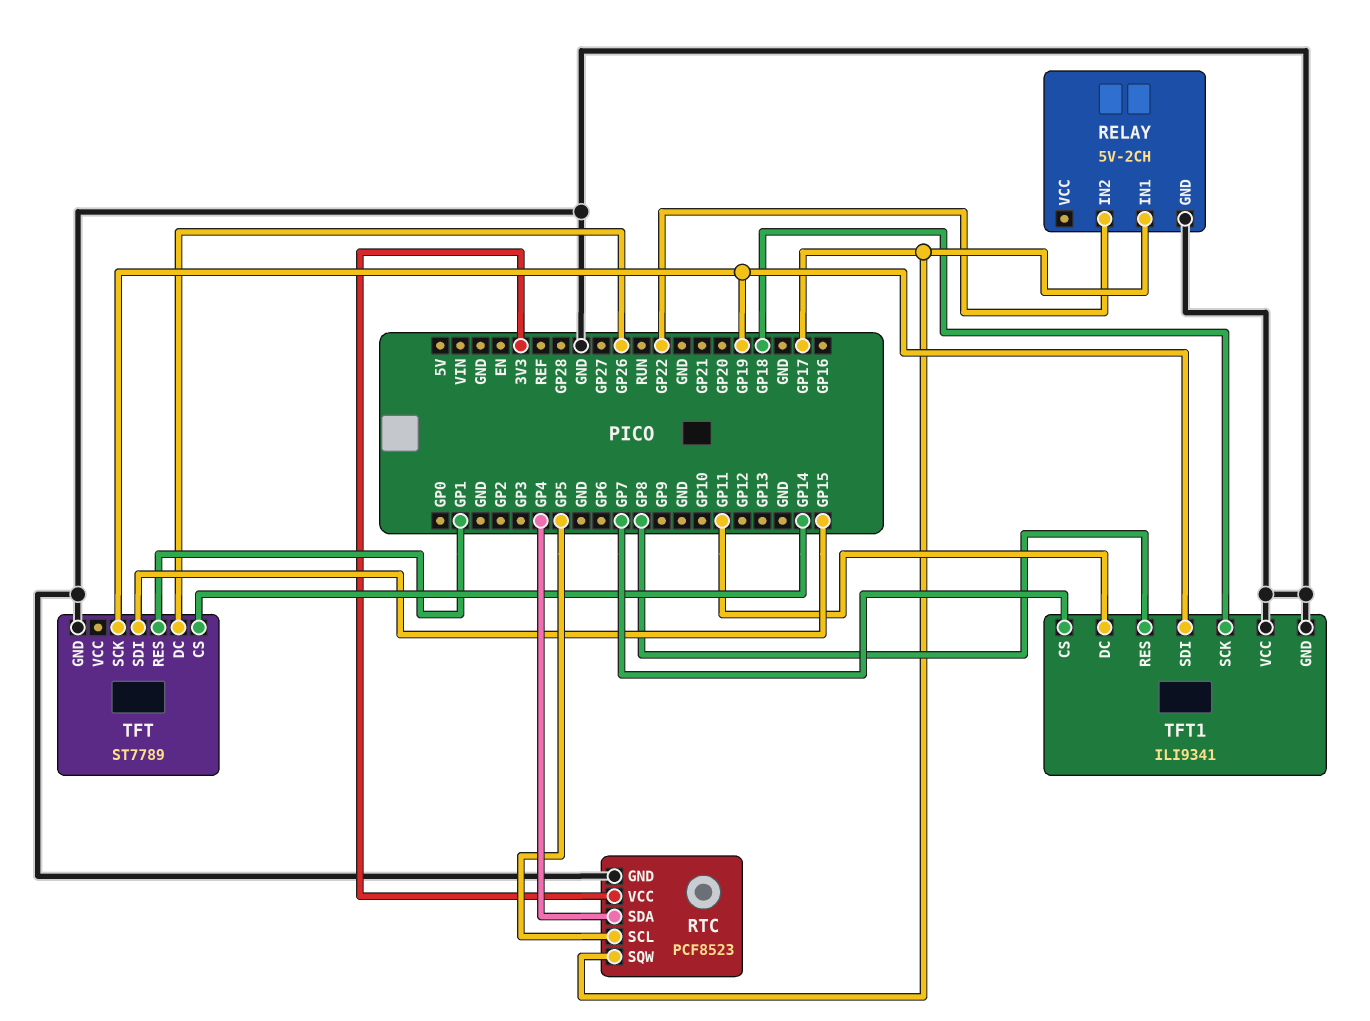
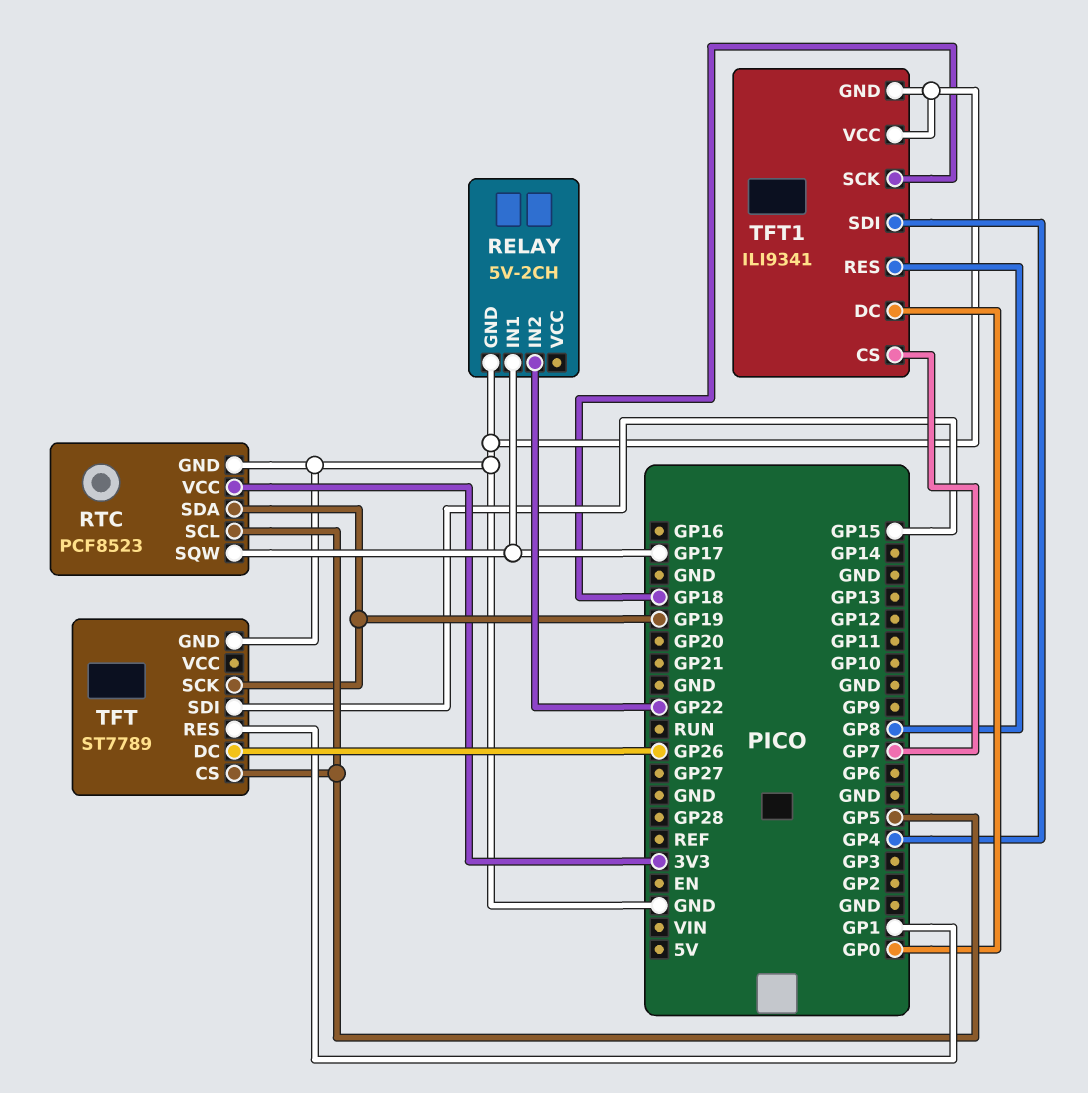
RTC pin SDA: GP4 -> GP19
TFT pin CS: GP14 -> GP5
TFT1 pin DC: GP11 -> GP0
TFT1 pin SDI: GP19 -> GP4

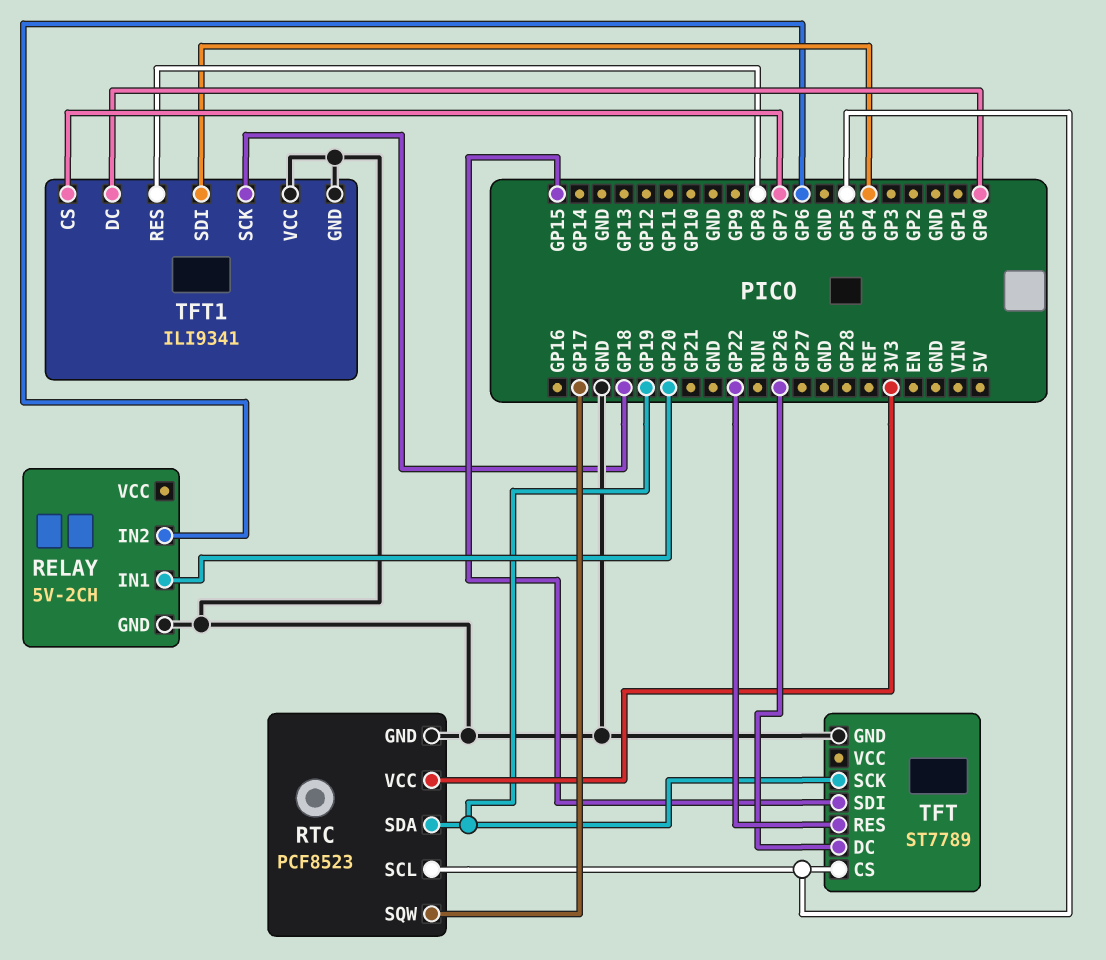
RELAY pin IN1: GP17 -> GP20
RELAY pin IN2: GP22 -> GP6
TFT pin RES: GP1 -> GP22

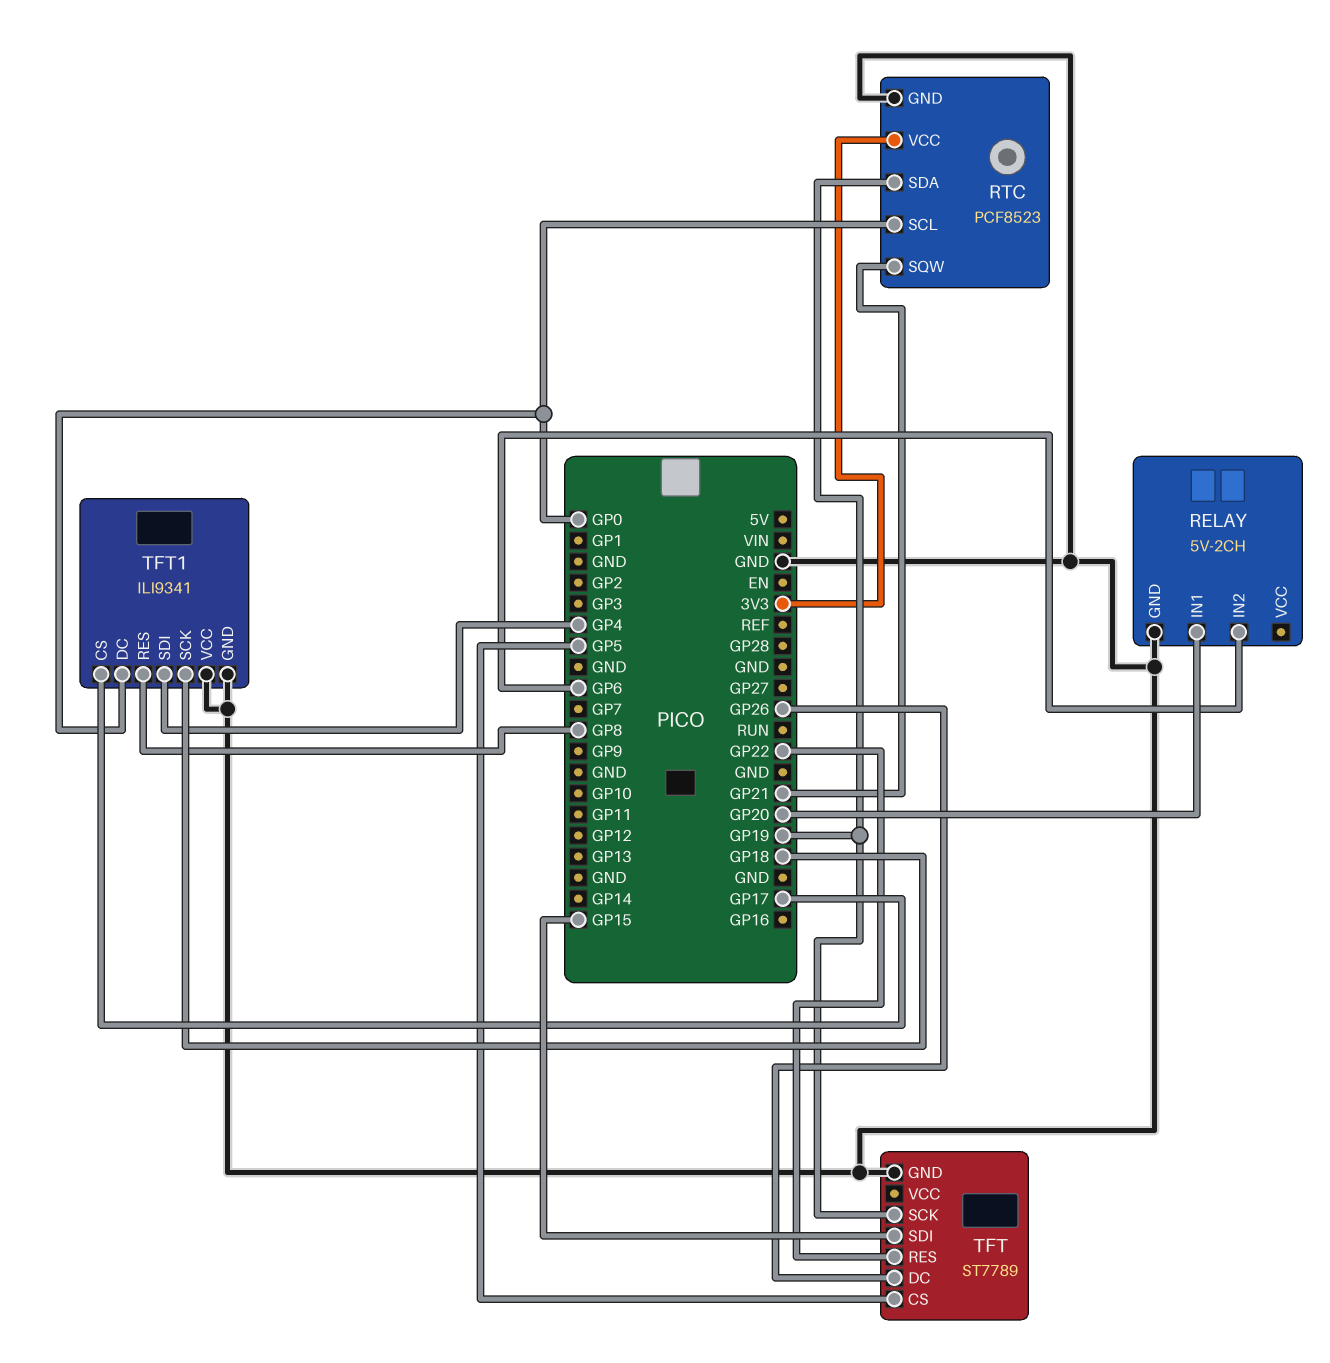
RTC pin SCL: GP5 -> GP0
RTC pin SQW: GP17 -> GP21
TFT1 pin CS: GP7 -> GP17

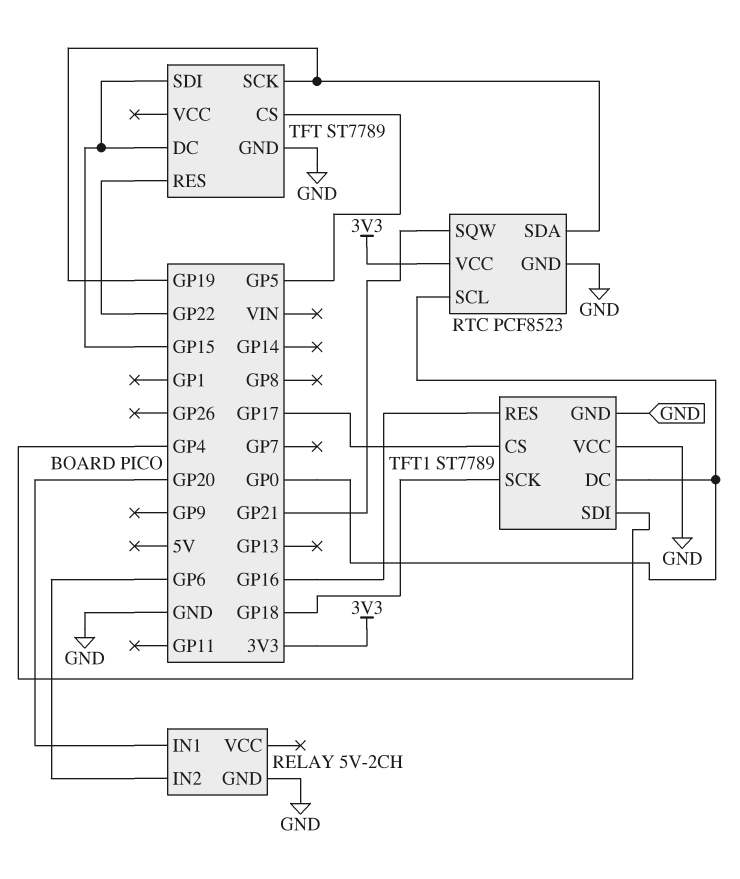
TFT pin DC: GP26 -> GP15
TFT1: ILI9341 -> ST7789
TFT1 pin RES: GP8 -> GP16

